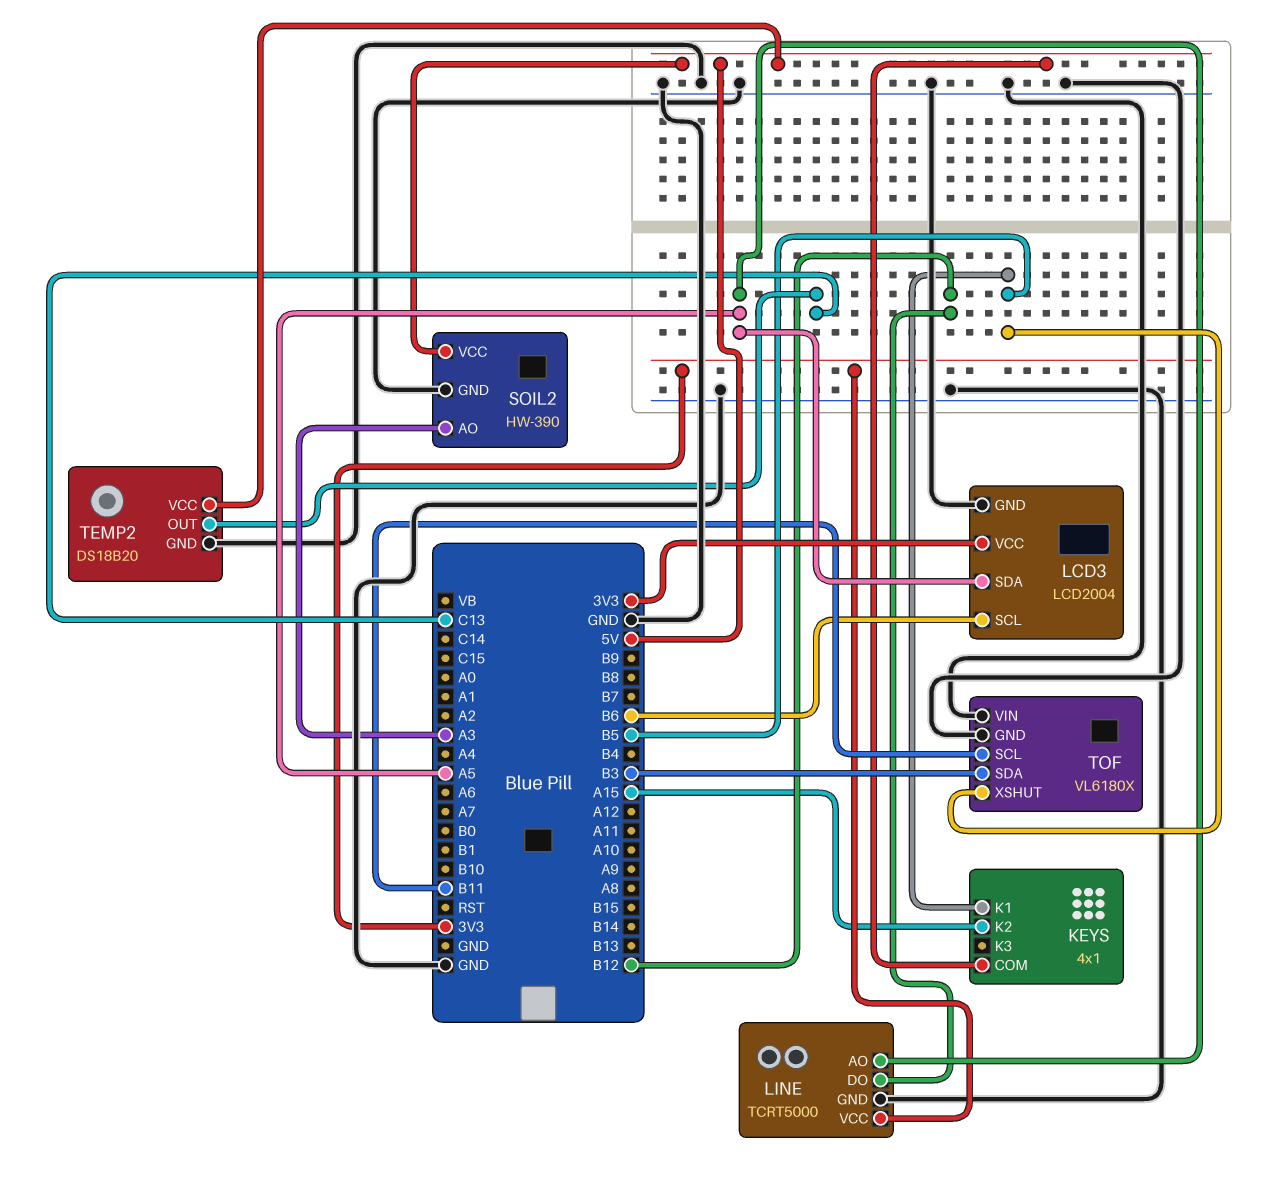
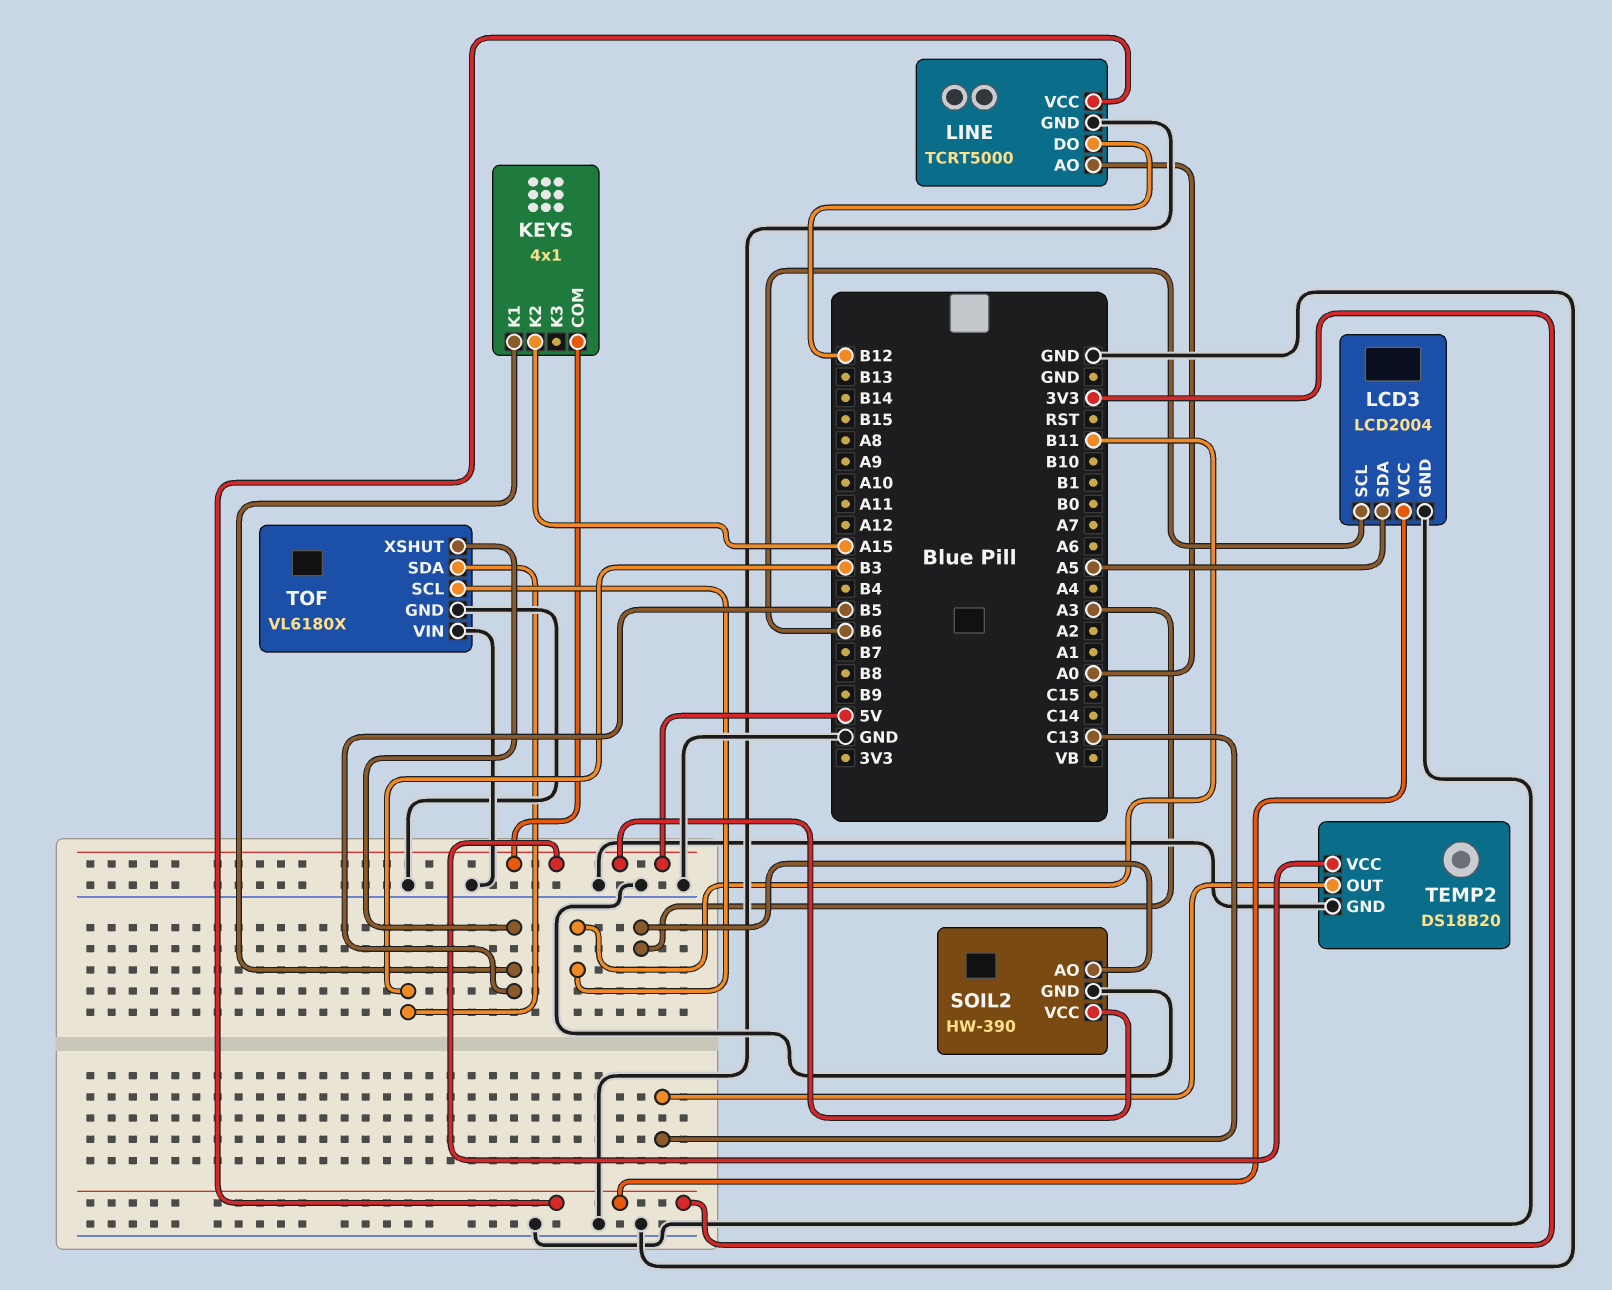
LINE pin AO: A5 -> A0

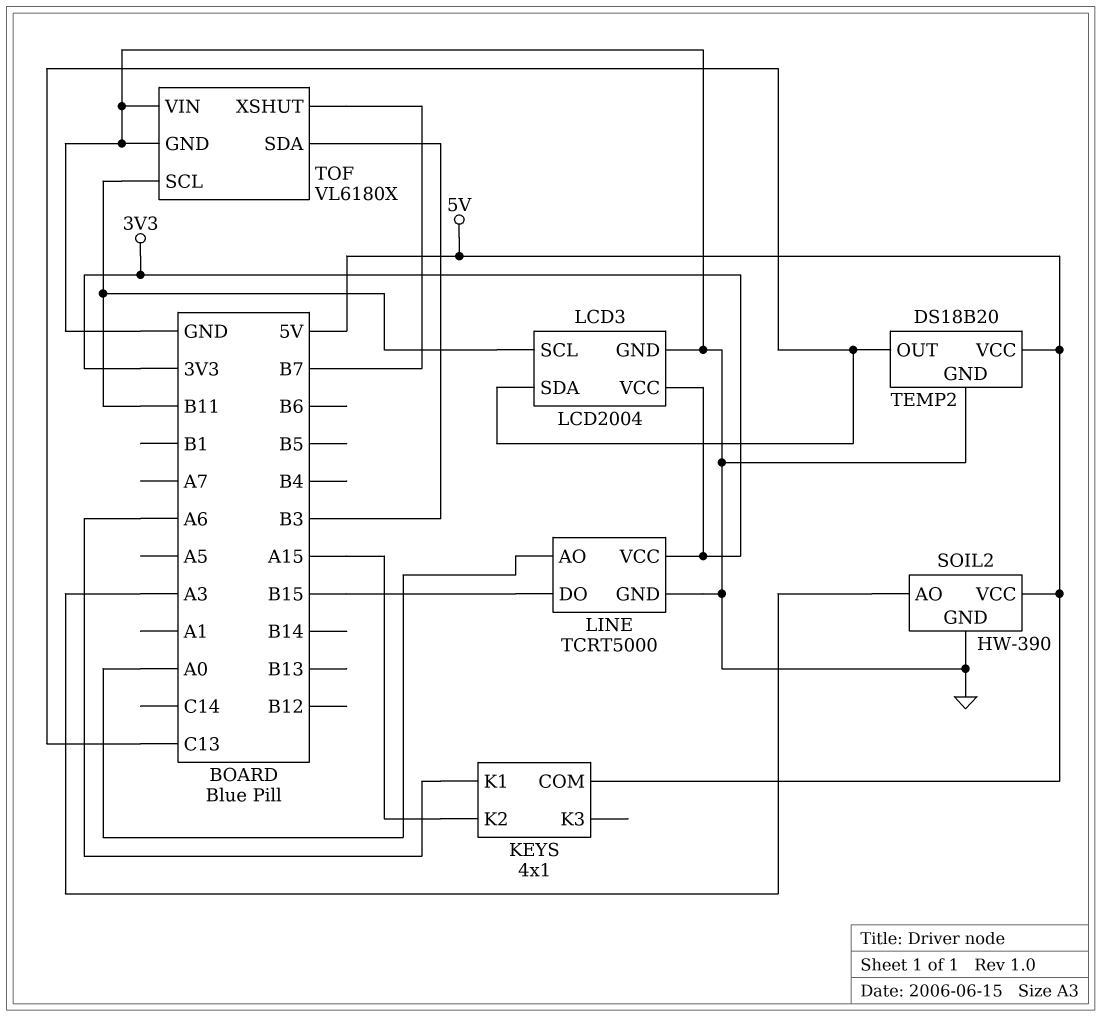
KEYS pin K1: B5 -> A6
LCD3 pin SCL: B6 -> B11
LCD3 pin SDA: A5 -> C13
LINE pin DO: B12 -> B15
TOF pin XSHUT: B5 -> B7

